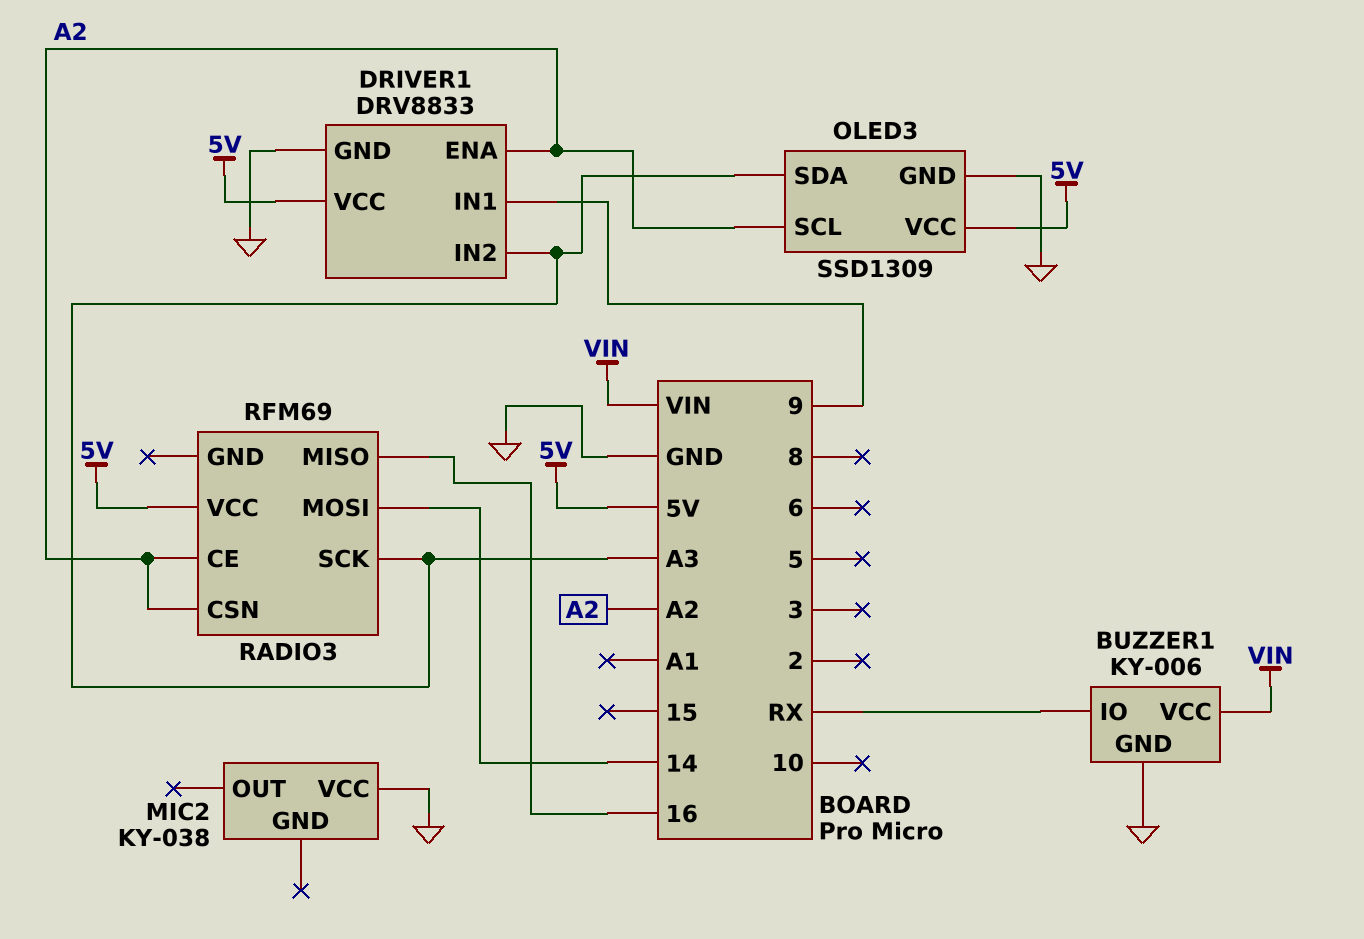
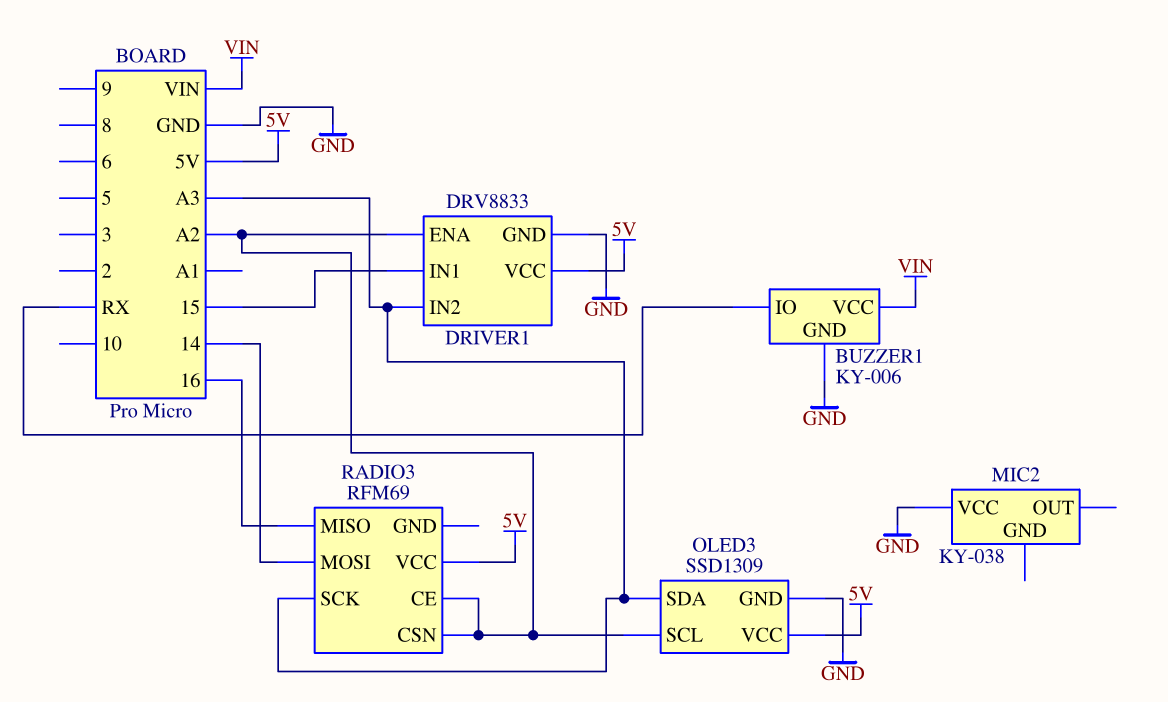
DRIVER1 pin IN1: 9 -> 15

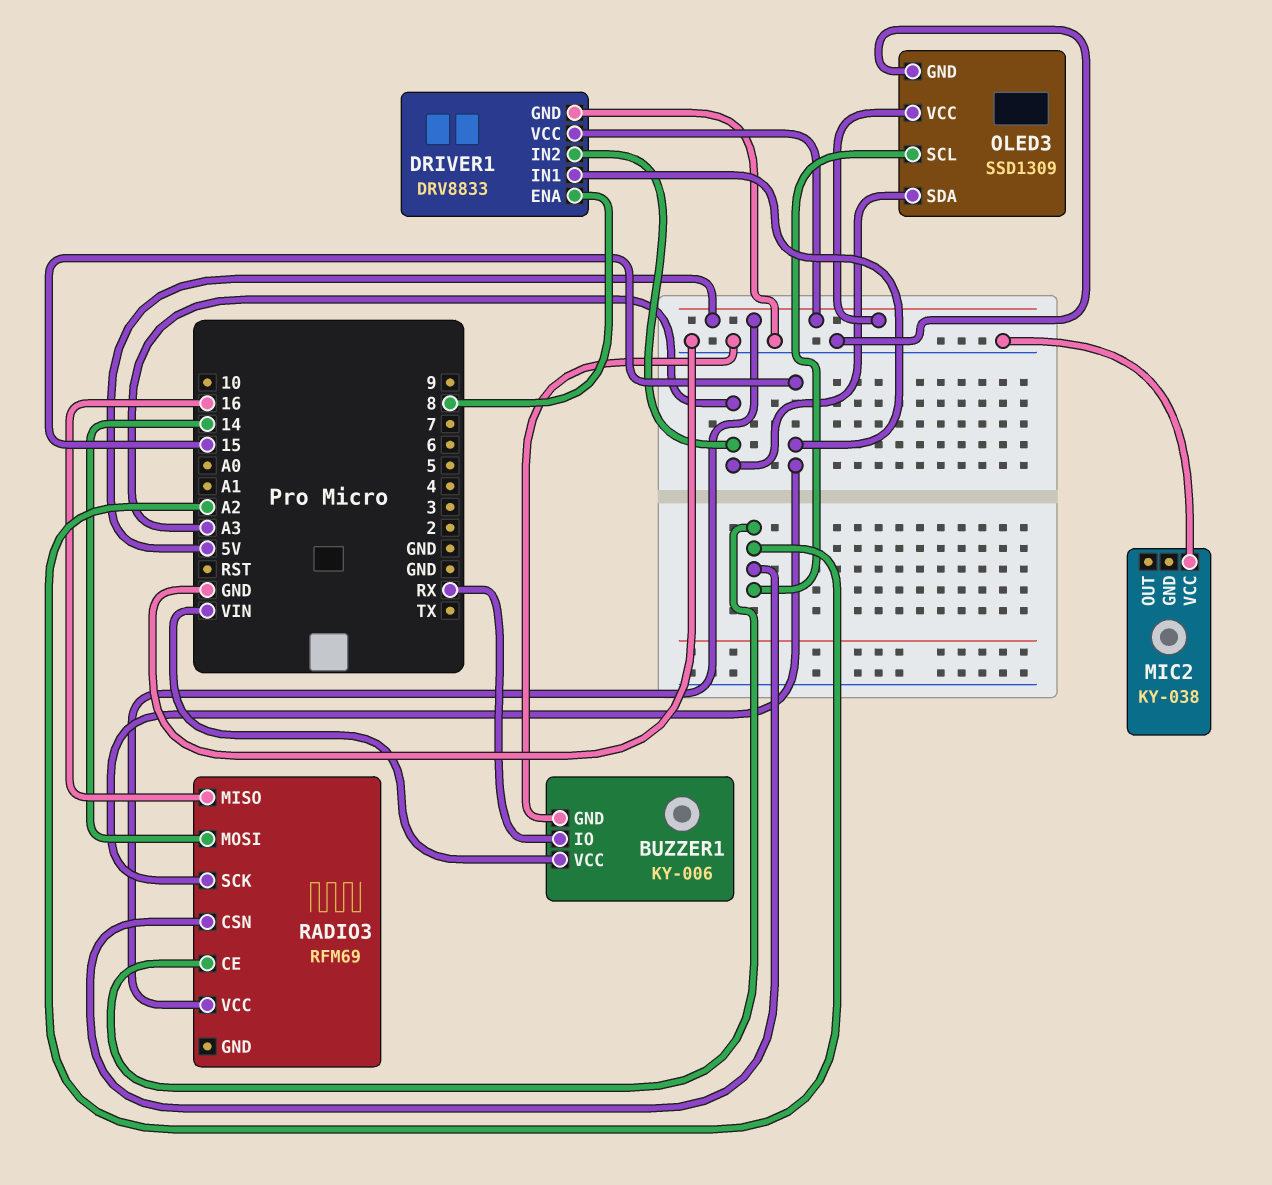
DRIVER1 pin ENA: A2 -> 8
RADIO3 pin SCK: A3 -> 15

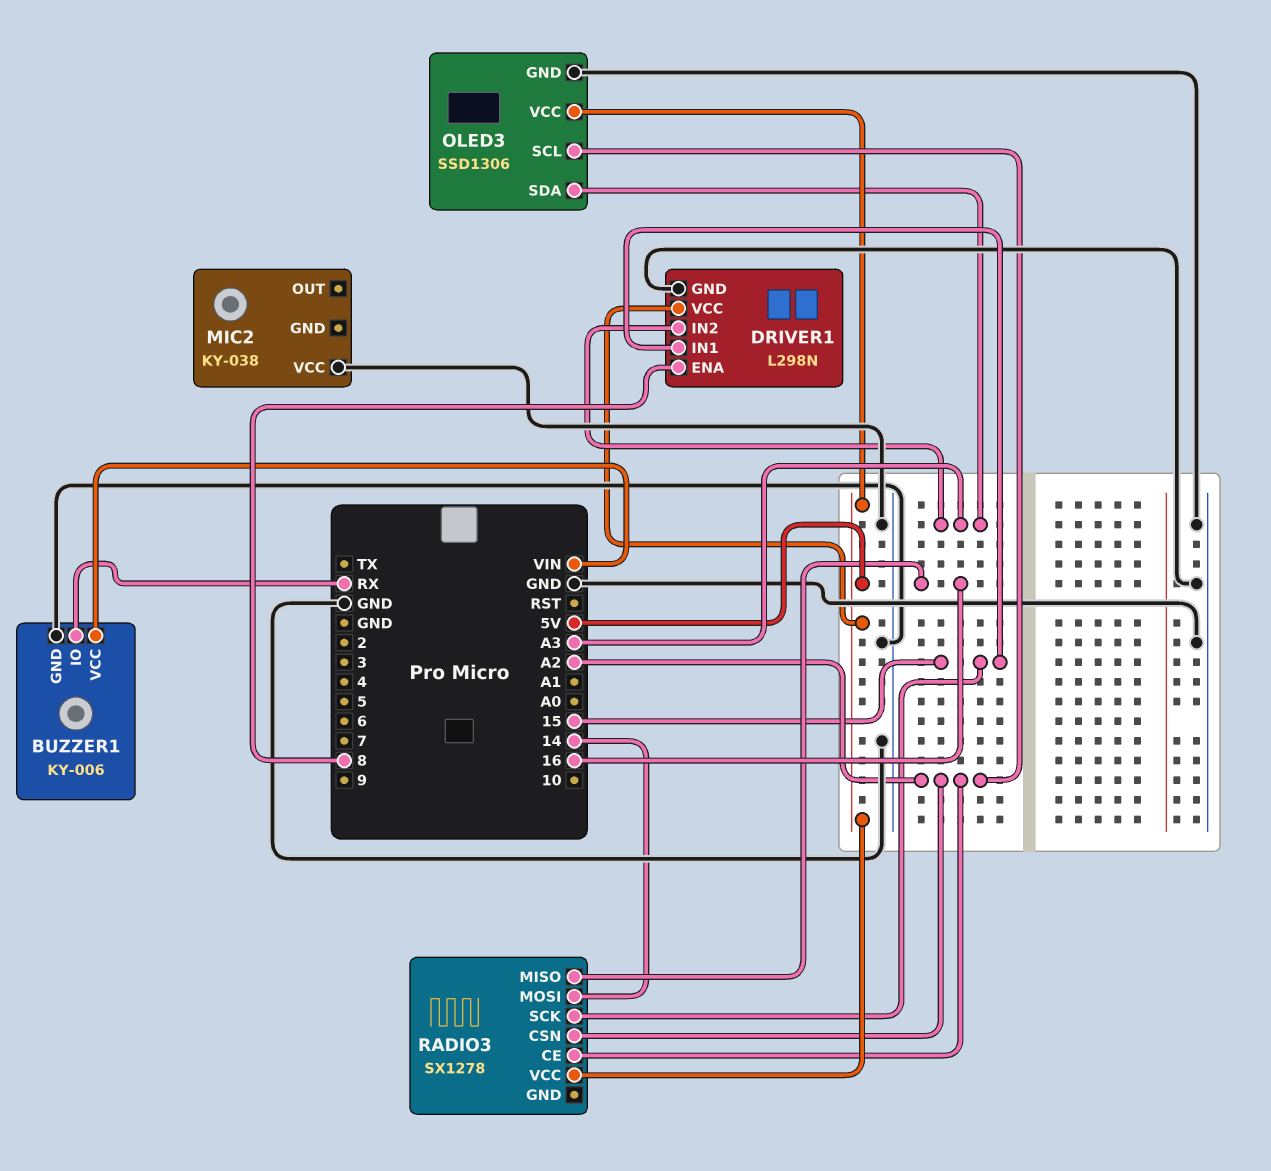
DRIVER1: DRV8833 -> L298N
OLED3: SSD1309 -> SSD1306
RADIO3: RFM69 -> SX1278

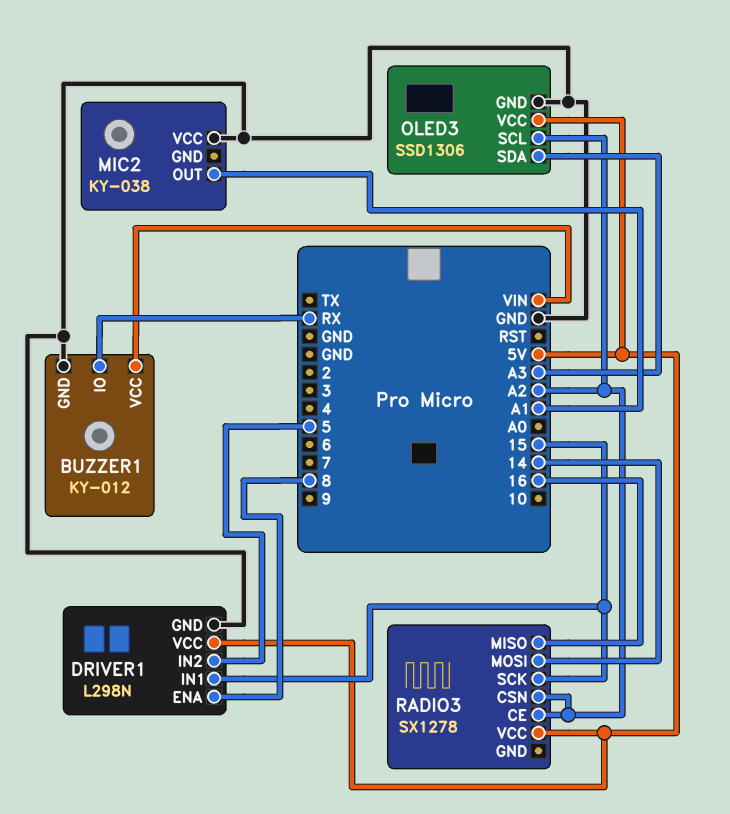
BUZZER1: KY-006 -> KY-012
DRIVER1 pin IN2: A3 -> 5
MIC2 pin OUT: none -> A1

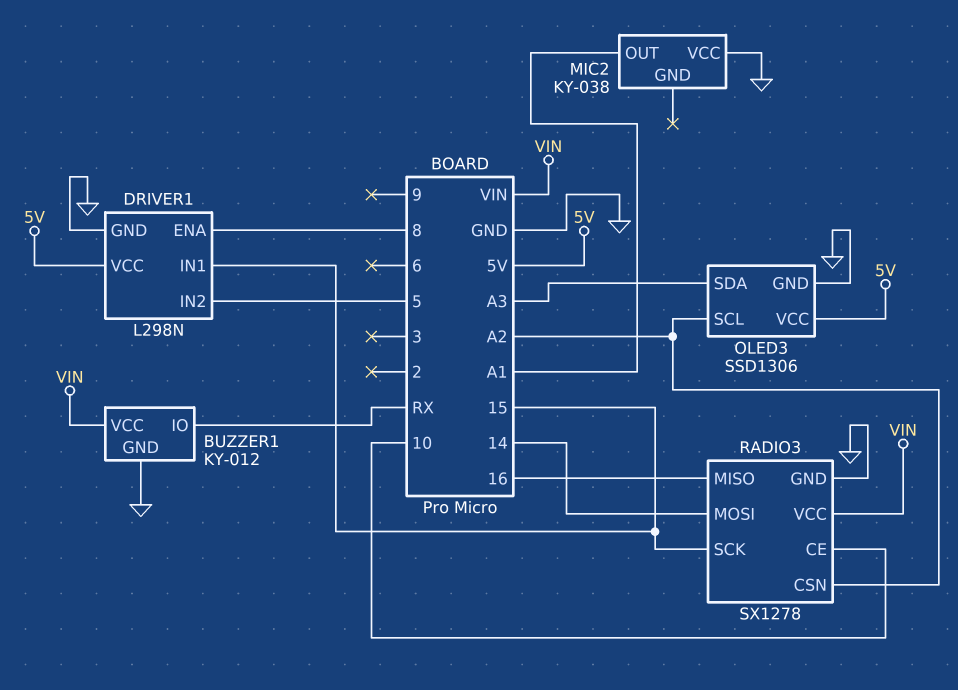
RADIO3 pin CE: A2 -> 10
RADIO3 pin GND: none -> GND
RADIO3 pin VCC: 5V -> VIN

